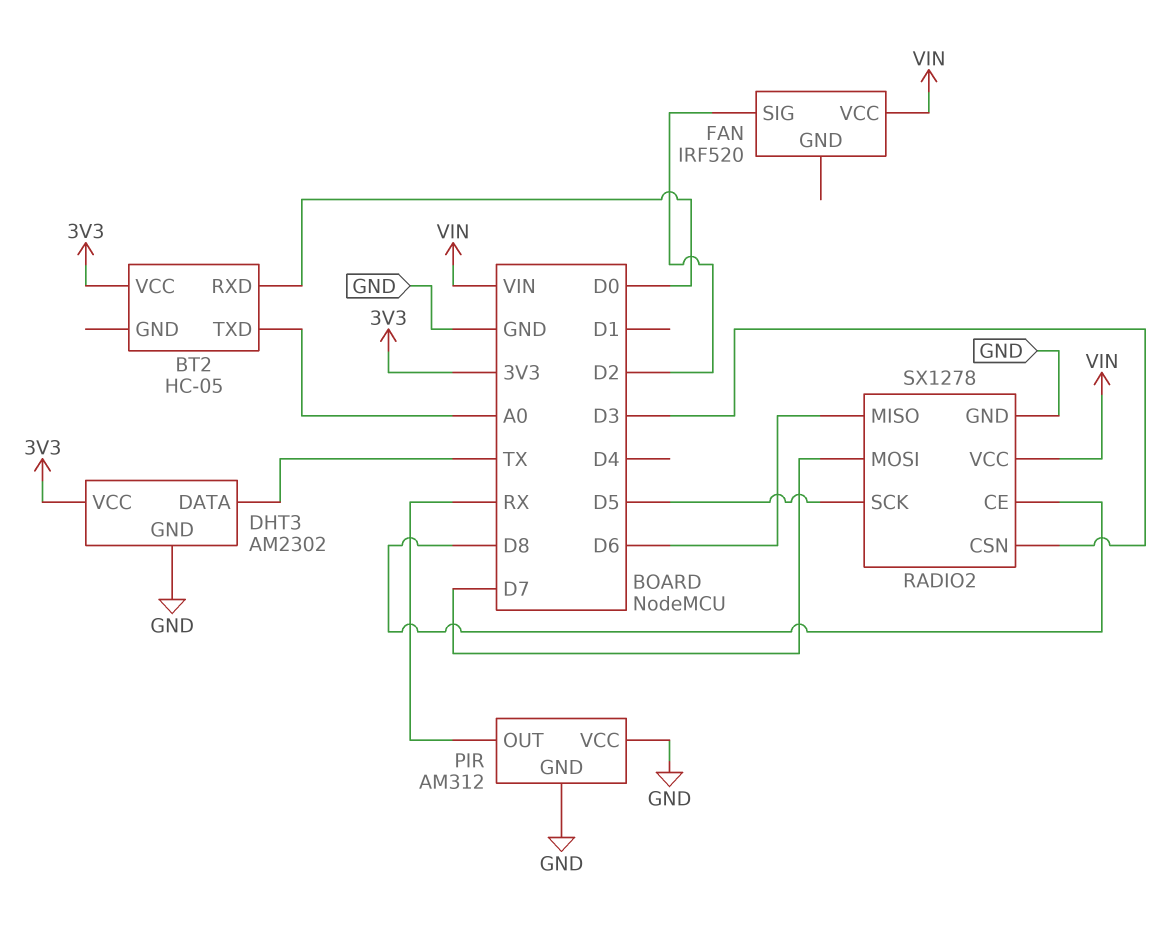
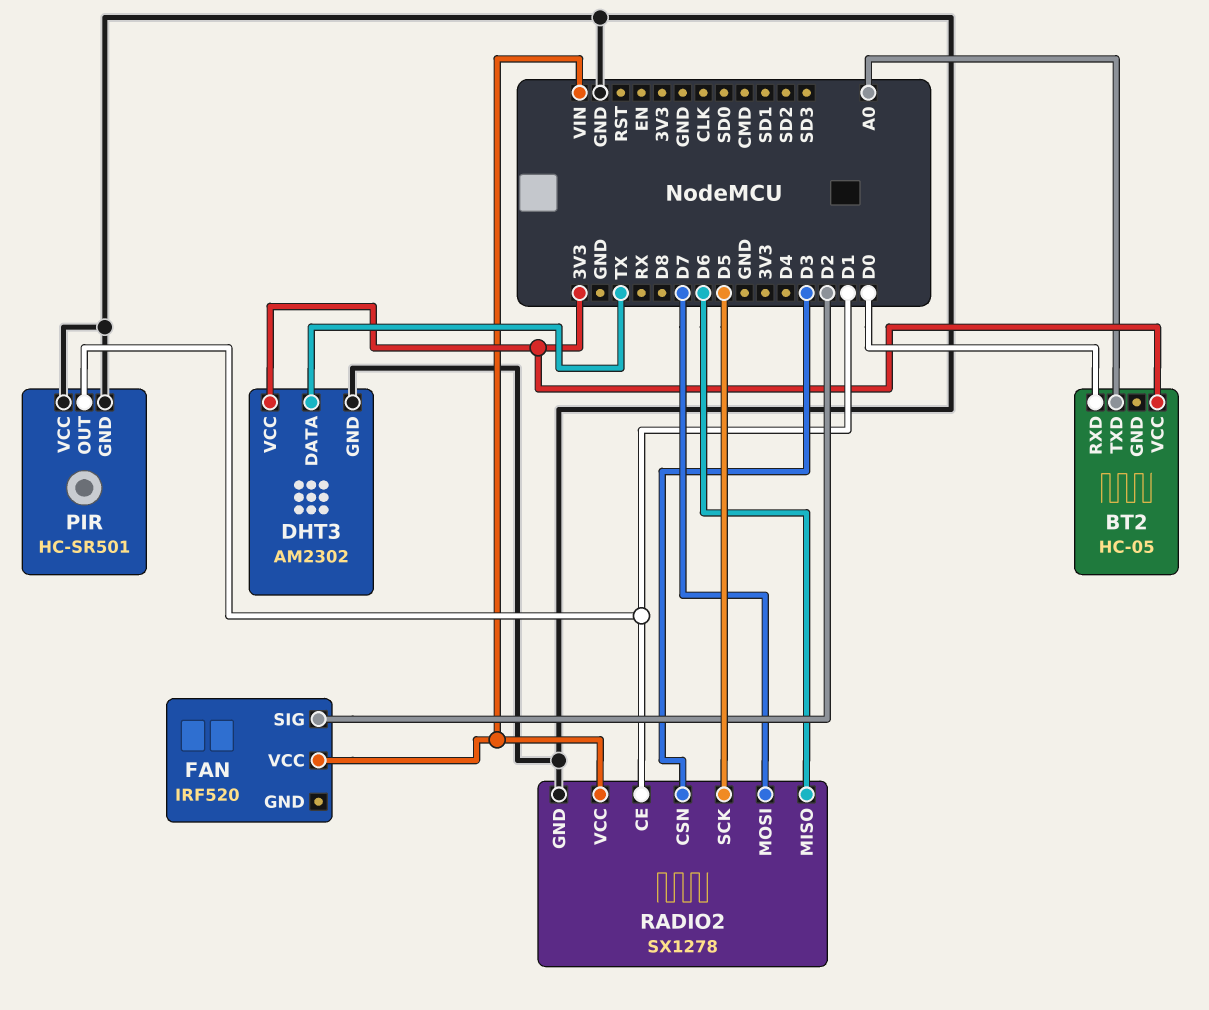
PIR: AM312 -> HC-SR501
PIR pin OUT: RX -> D1
RADIO2 pin CE: D8 -> D1

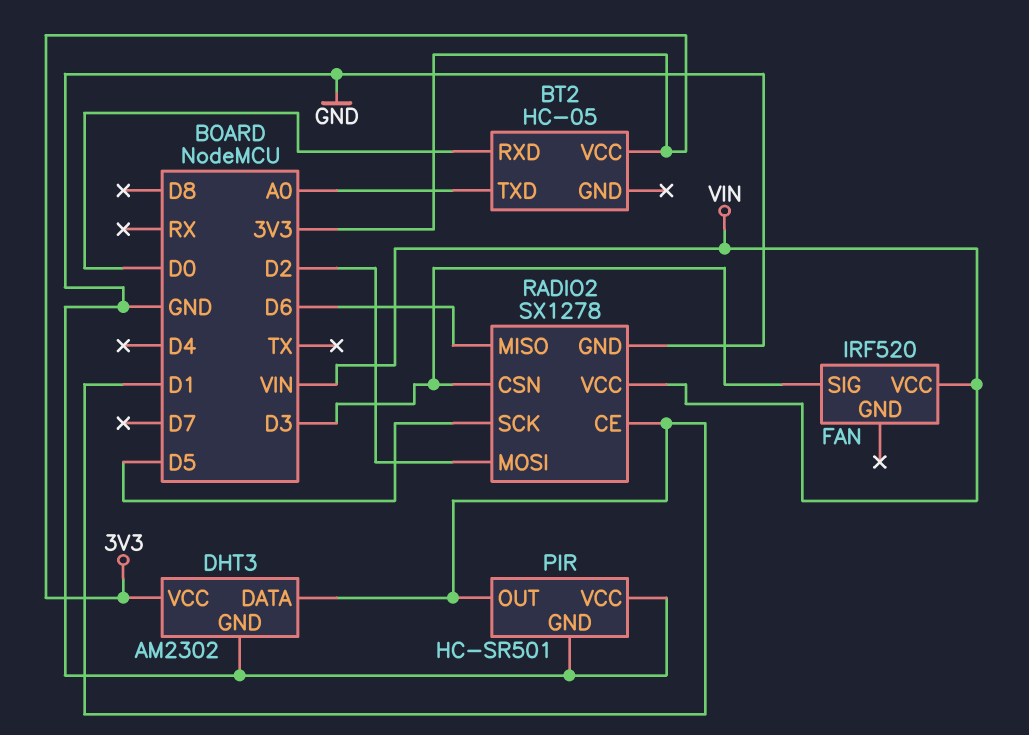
DHT3 pin DATA: TX -> D1
FAN pin SIG: D2 -> D3
RADIO2 pin MOSI: D7 -> D2

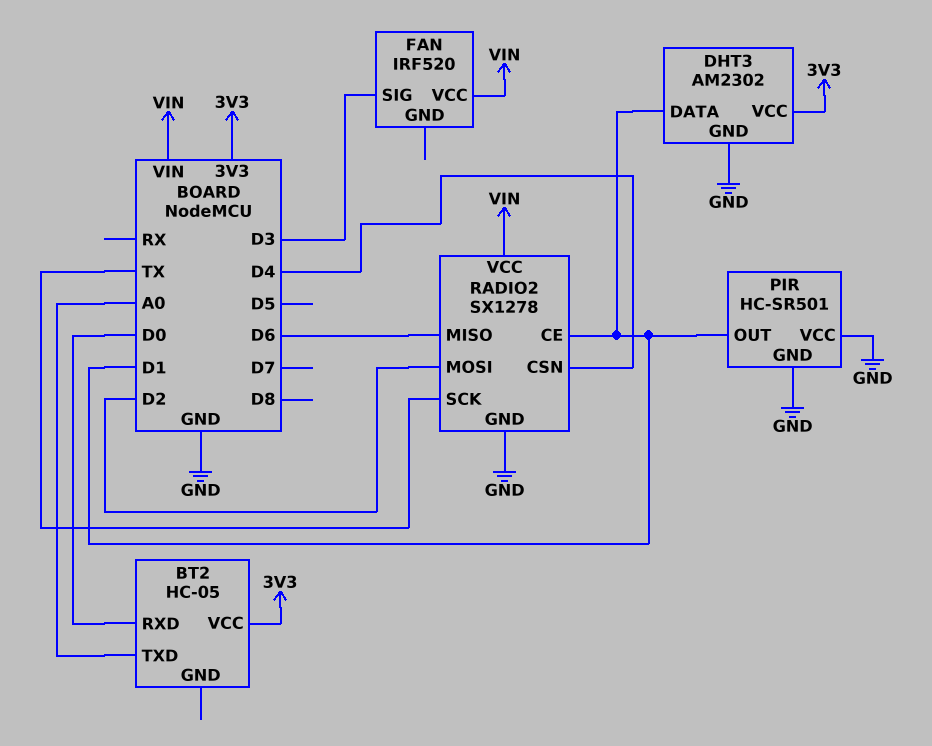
RADIO2 pin CSN: D3 -> D4
RADIO2 pin SCK: D5 -> TX

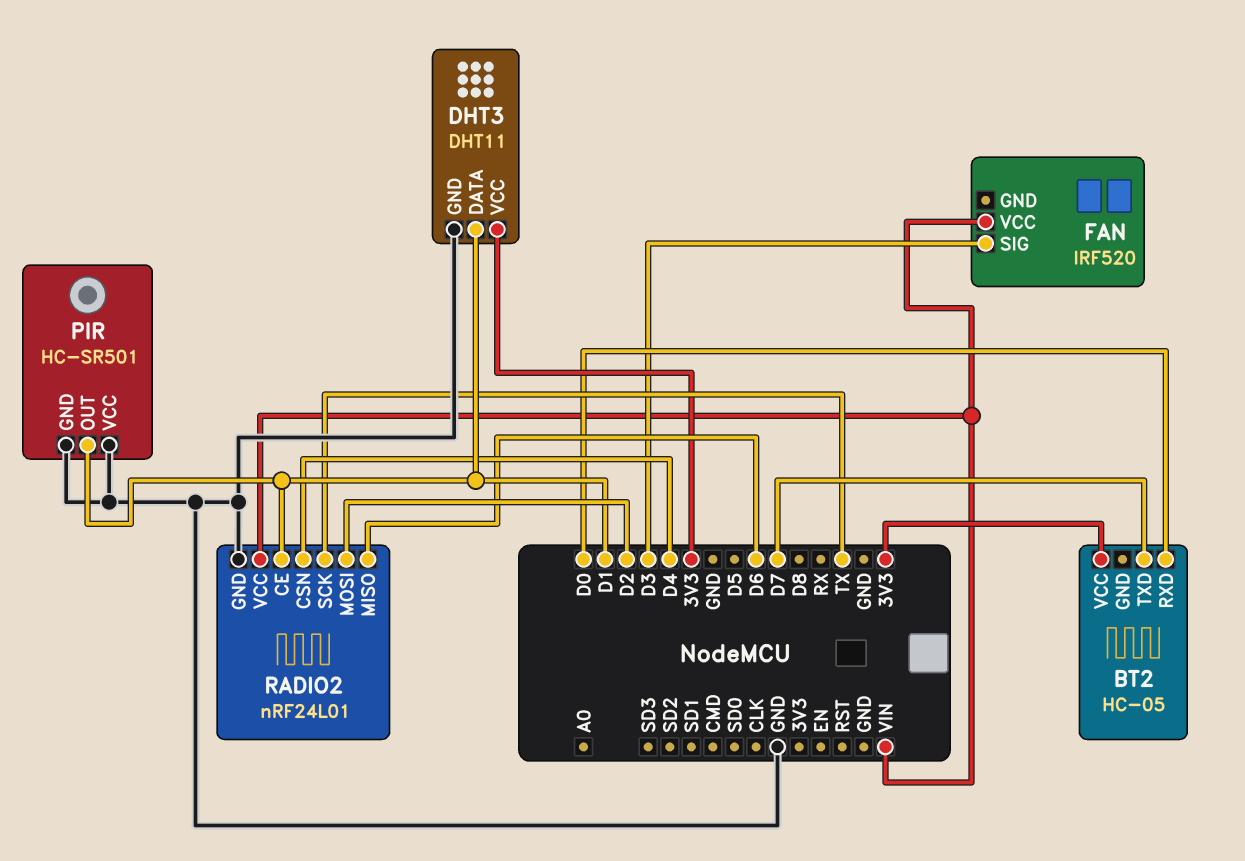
BT2 pin TXD: A0 -> D7
DHT3: AM2302 -> DHT11
RADIO2: SX1278 -> nRF24L01

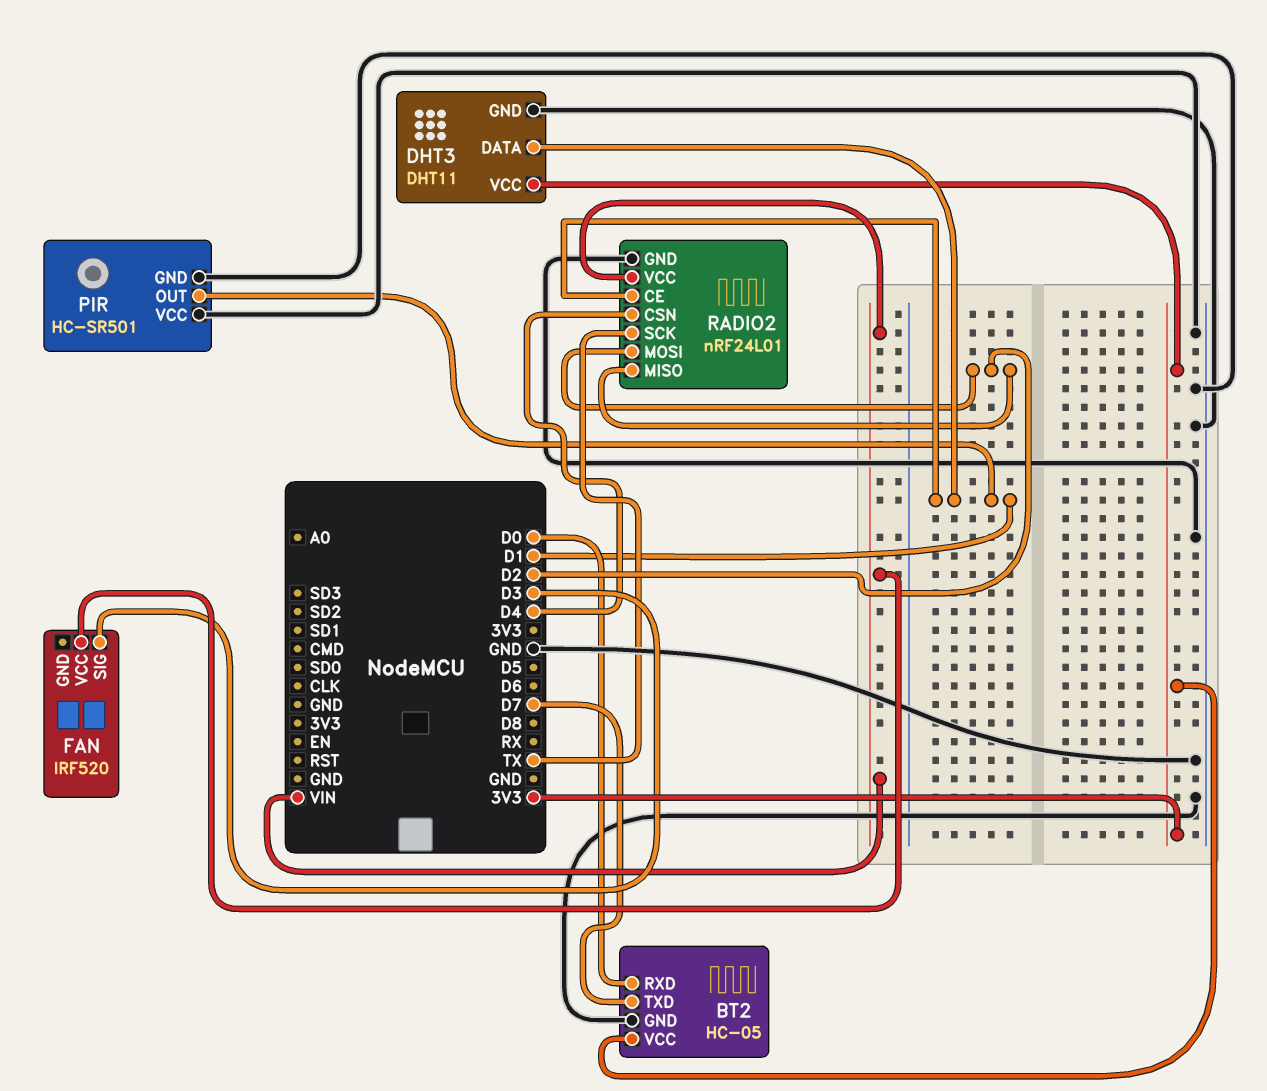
BT2 pin GND: none -> GND
RADIO2 pin MISO: D6 -> D2

